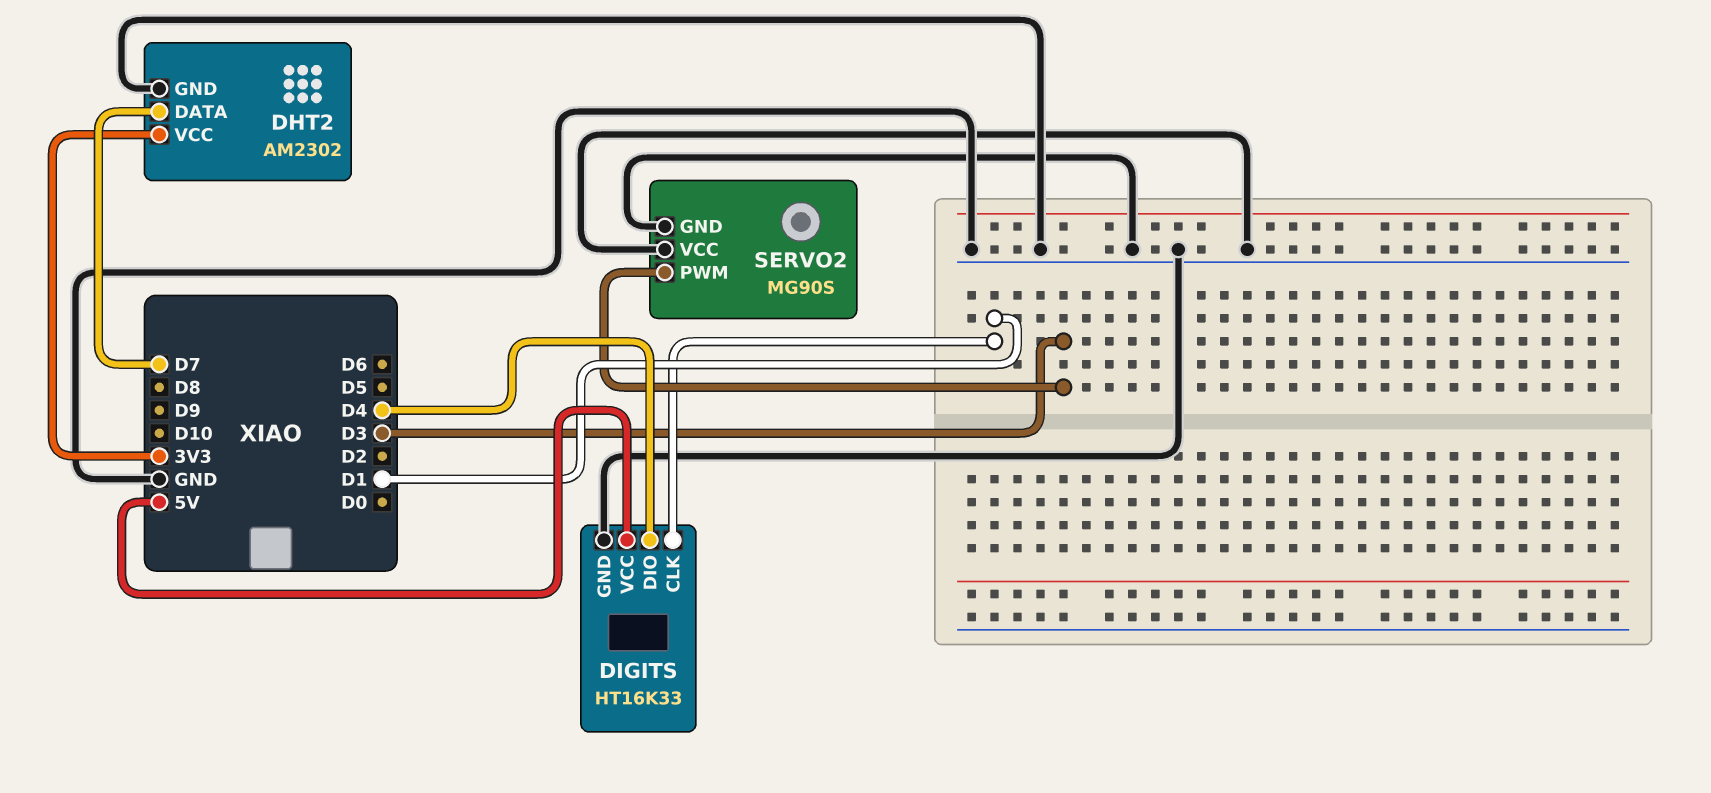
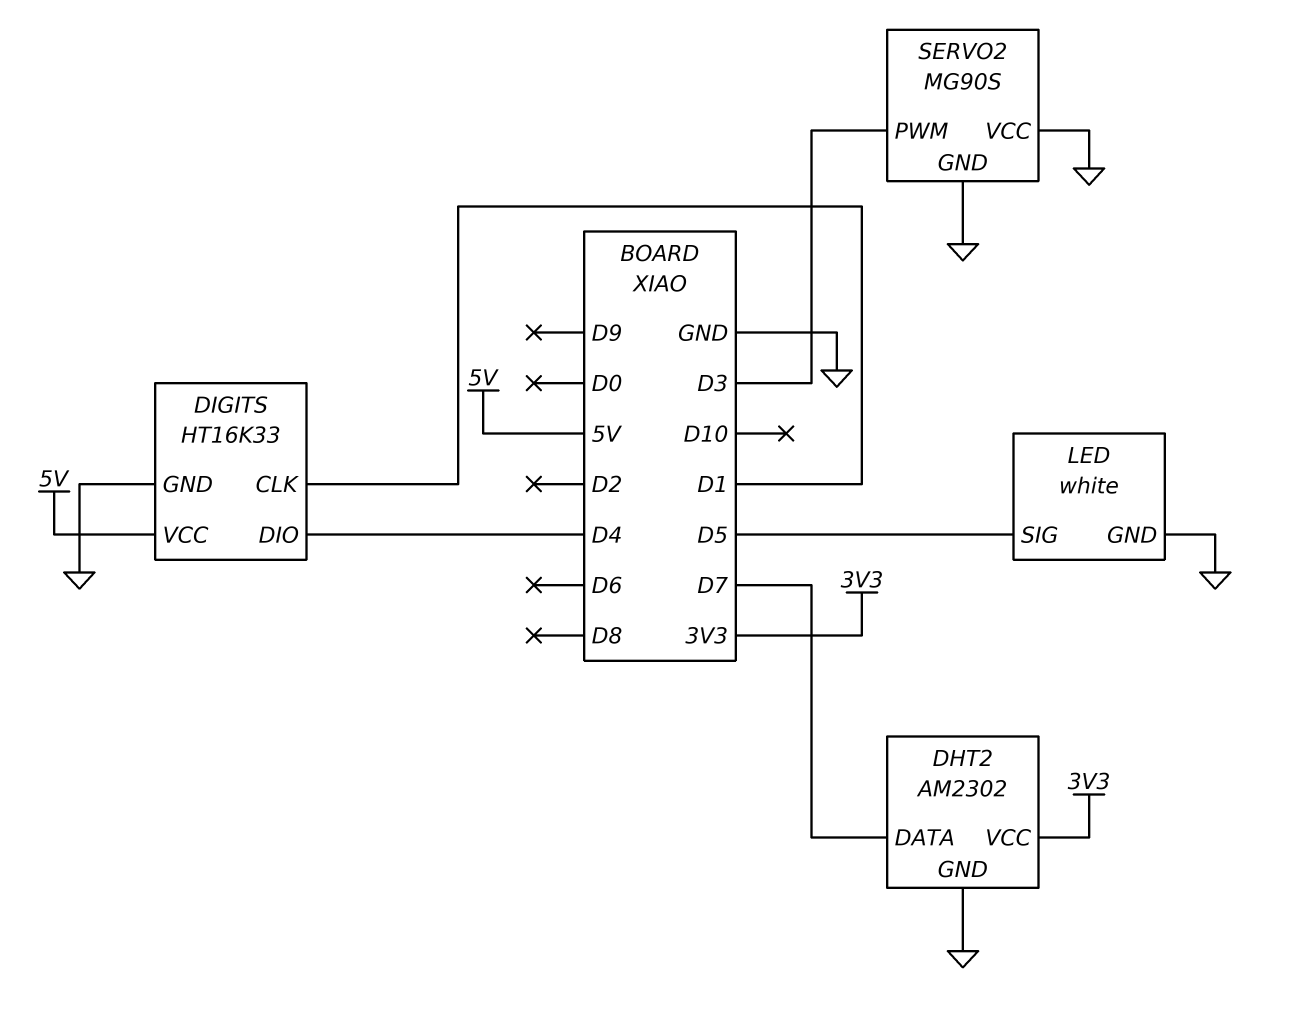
LED: none -> white
LED pin GND: none -> GND
LED pin SIG: none -> D5

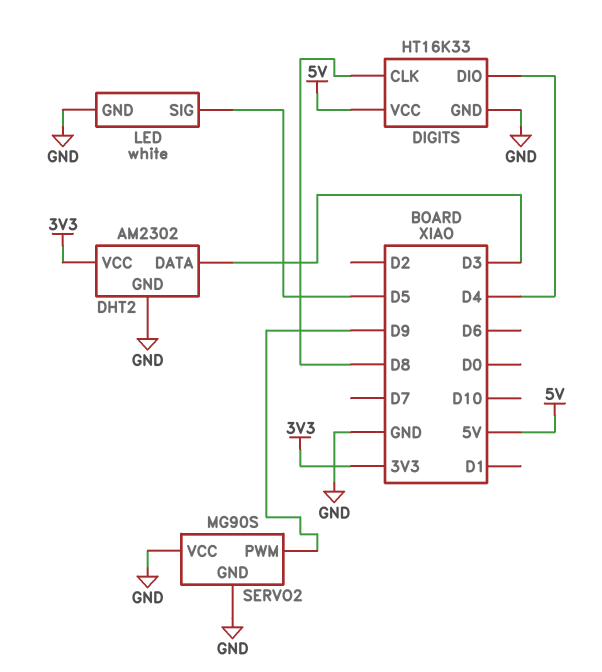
DHT2 pin DATA: D7 -> D3
DIGITS pin CLK: D1 -> D8
SERVO2 pin PWM: D3 -> D9

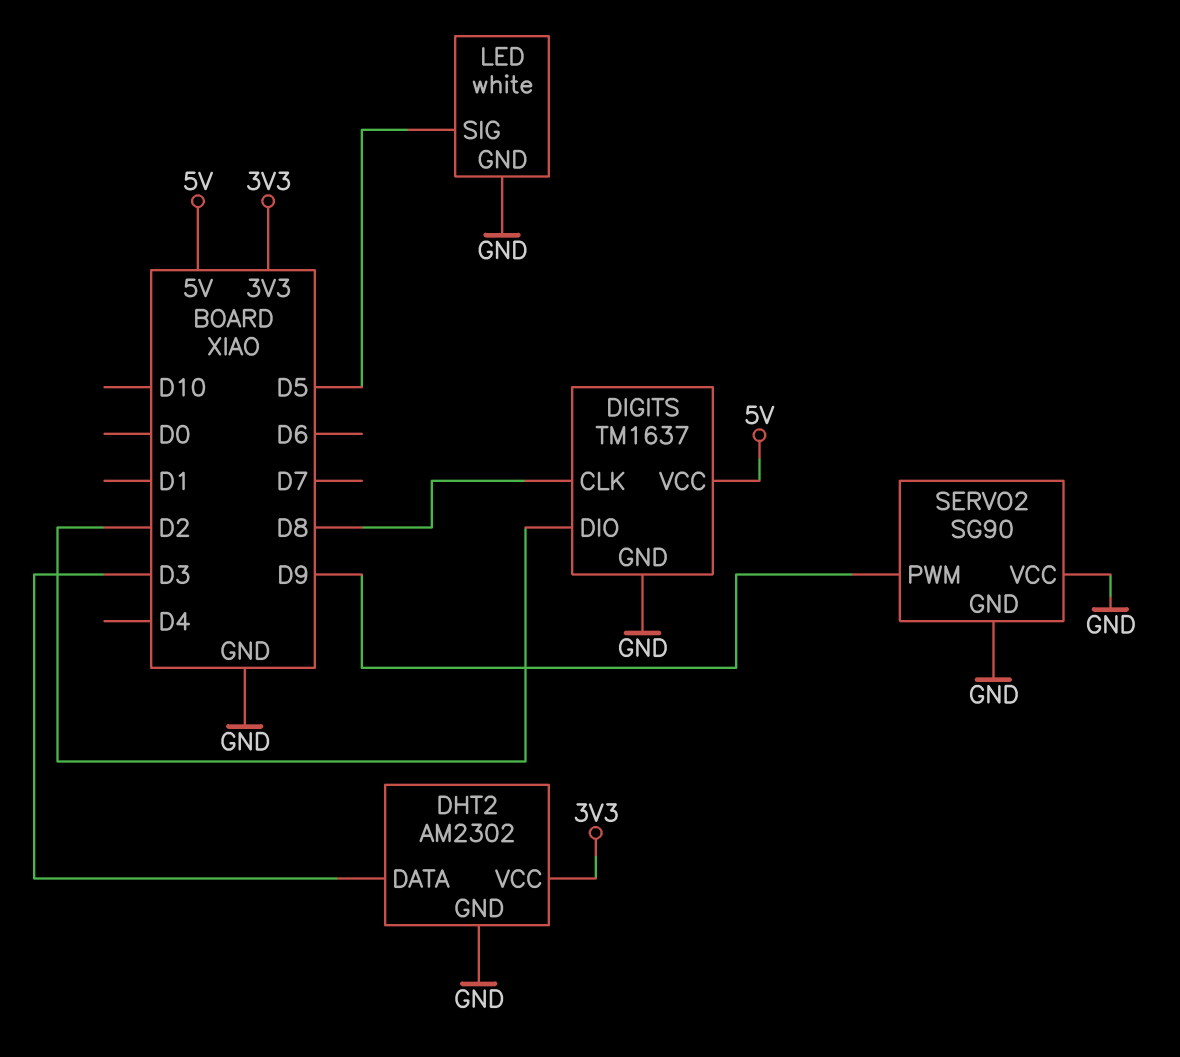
DIGITS: HT16K33 -> TM1637
DIGITS pin DIO: D4 -> D2
SERVO2: MG90S -> SG90

